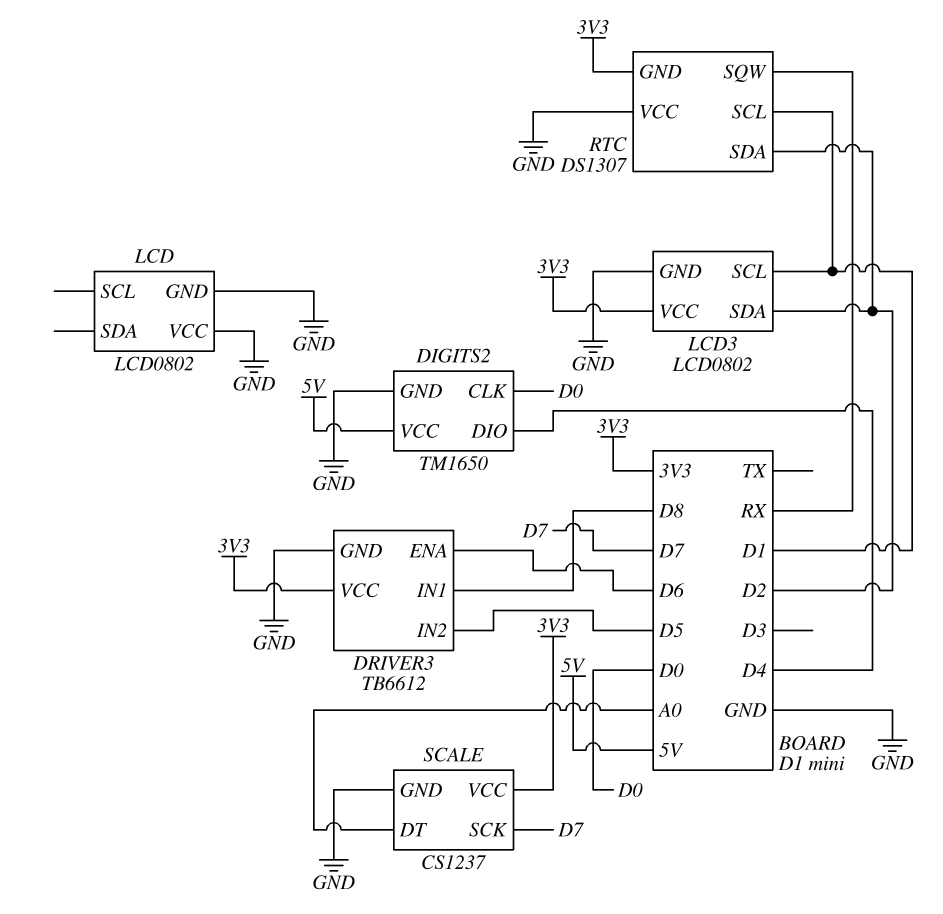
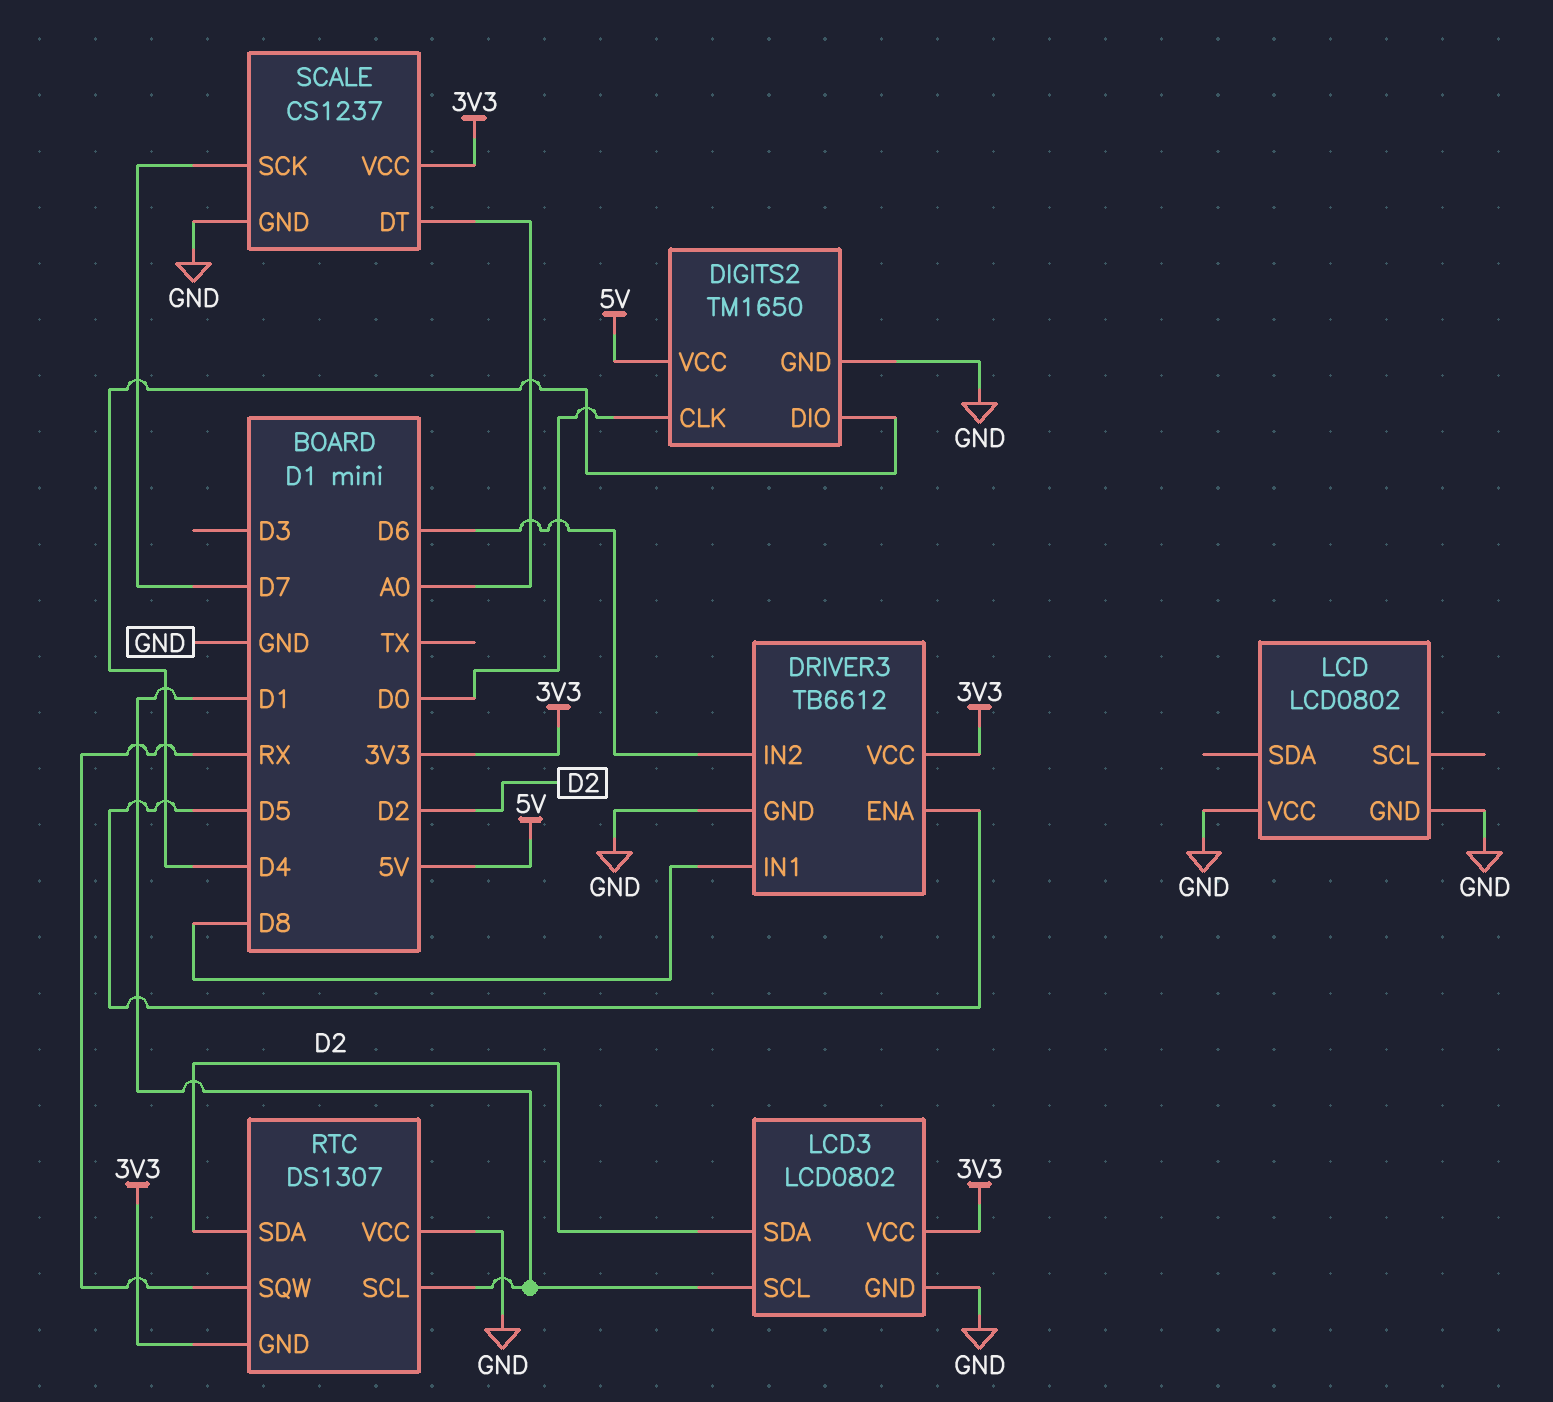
DRIVER3 pin ENA: D6 -> D5
DRIVER3 pin IN2: D5 -> D6

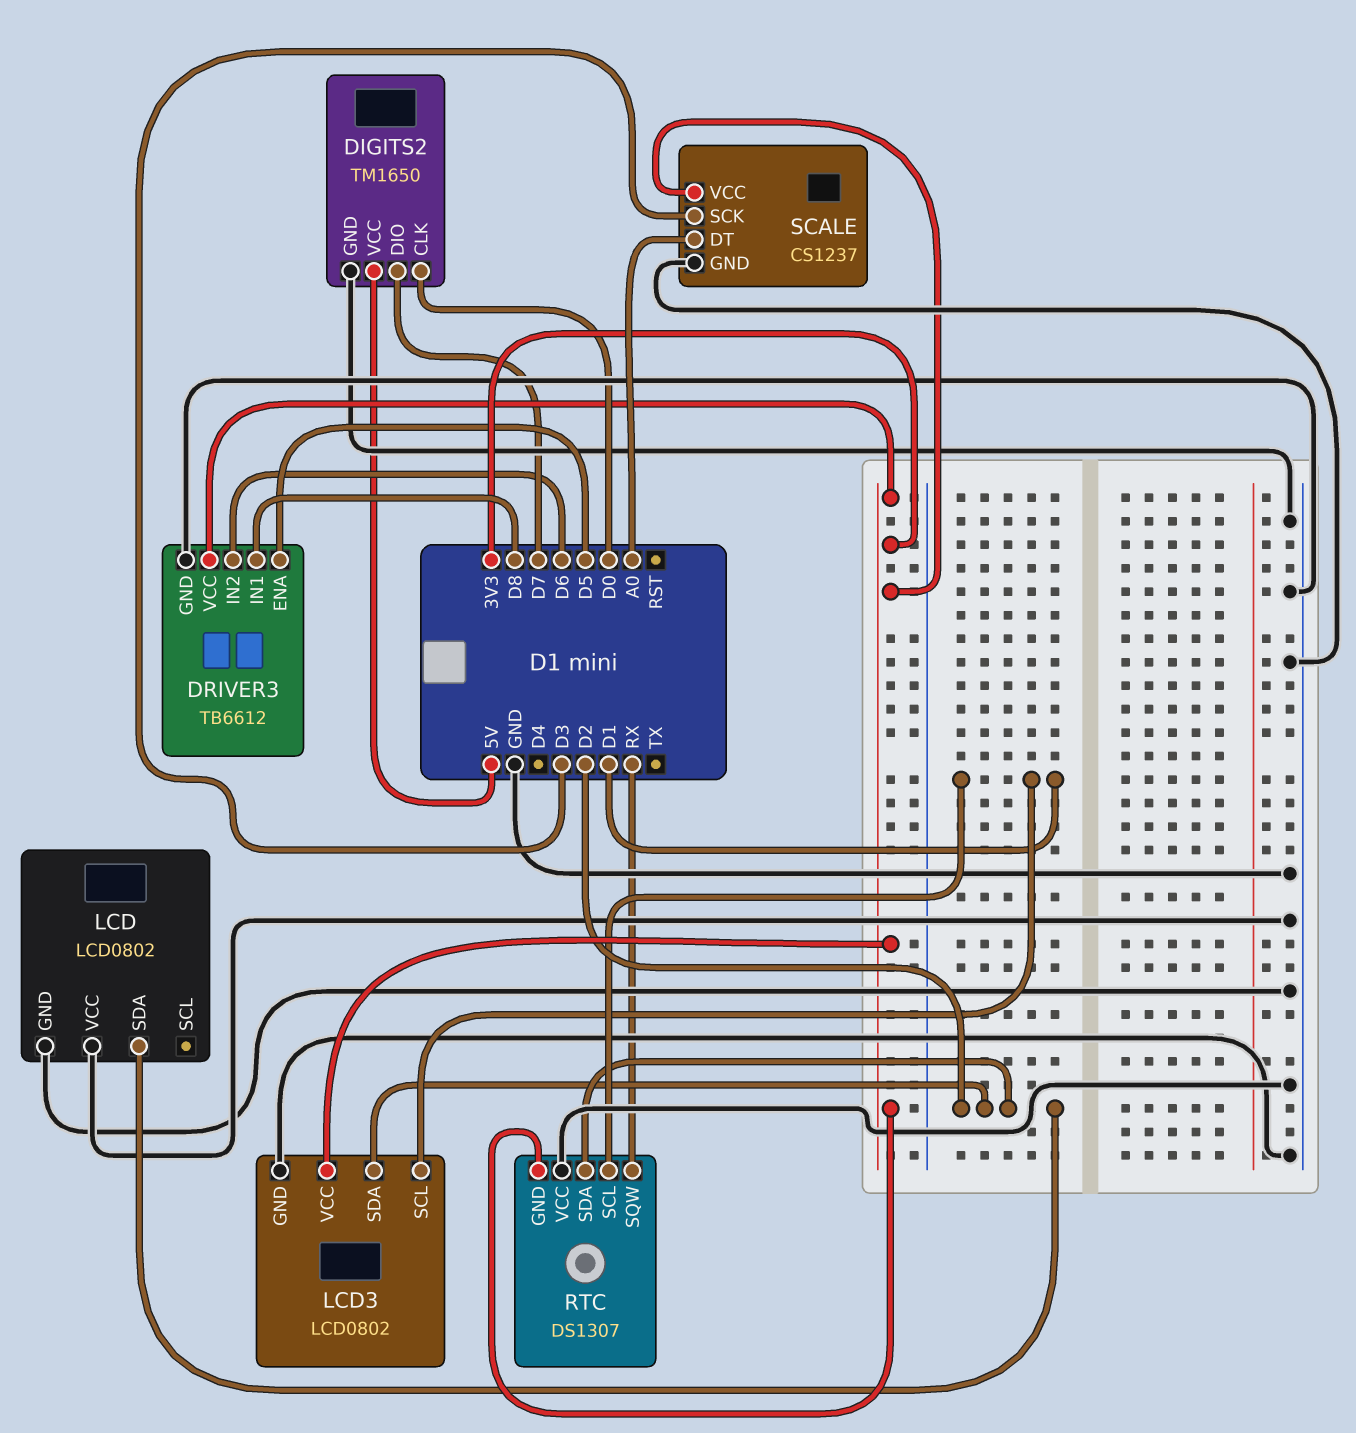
DIGITS2 pin DIO: D4 -> D7
LCD pin SDA: none -> D2
SCALE pin SCK: D7 -> D3

